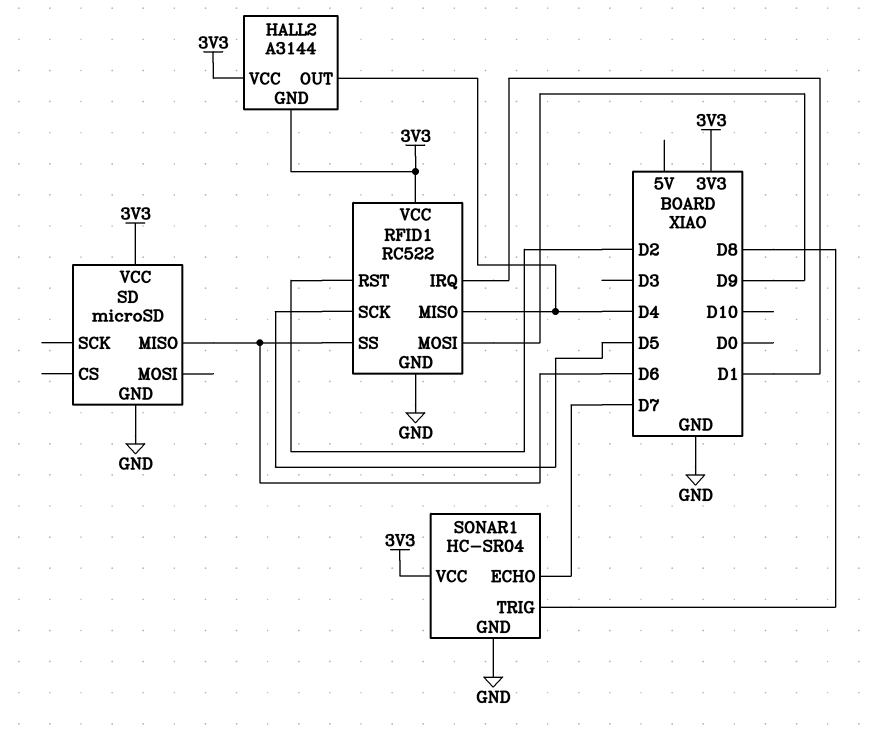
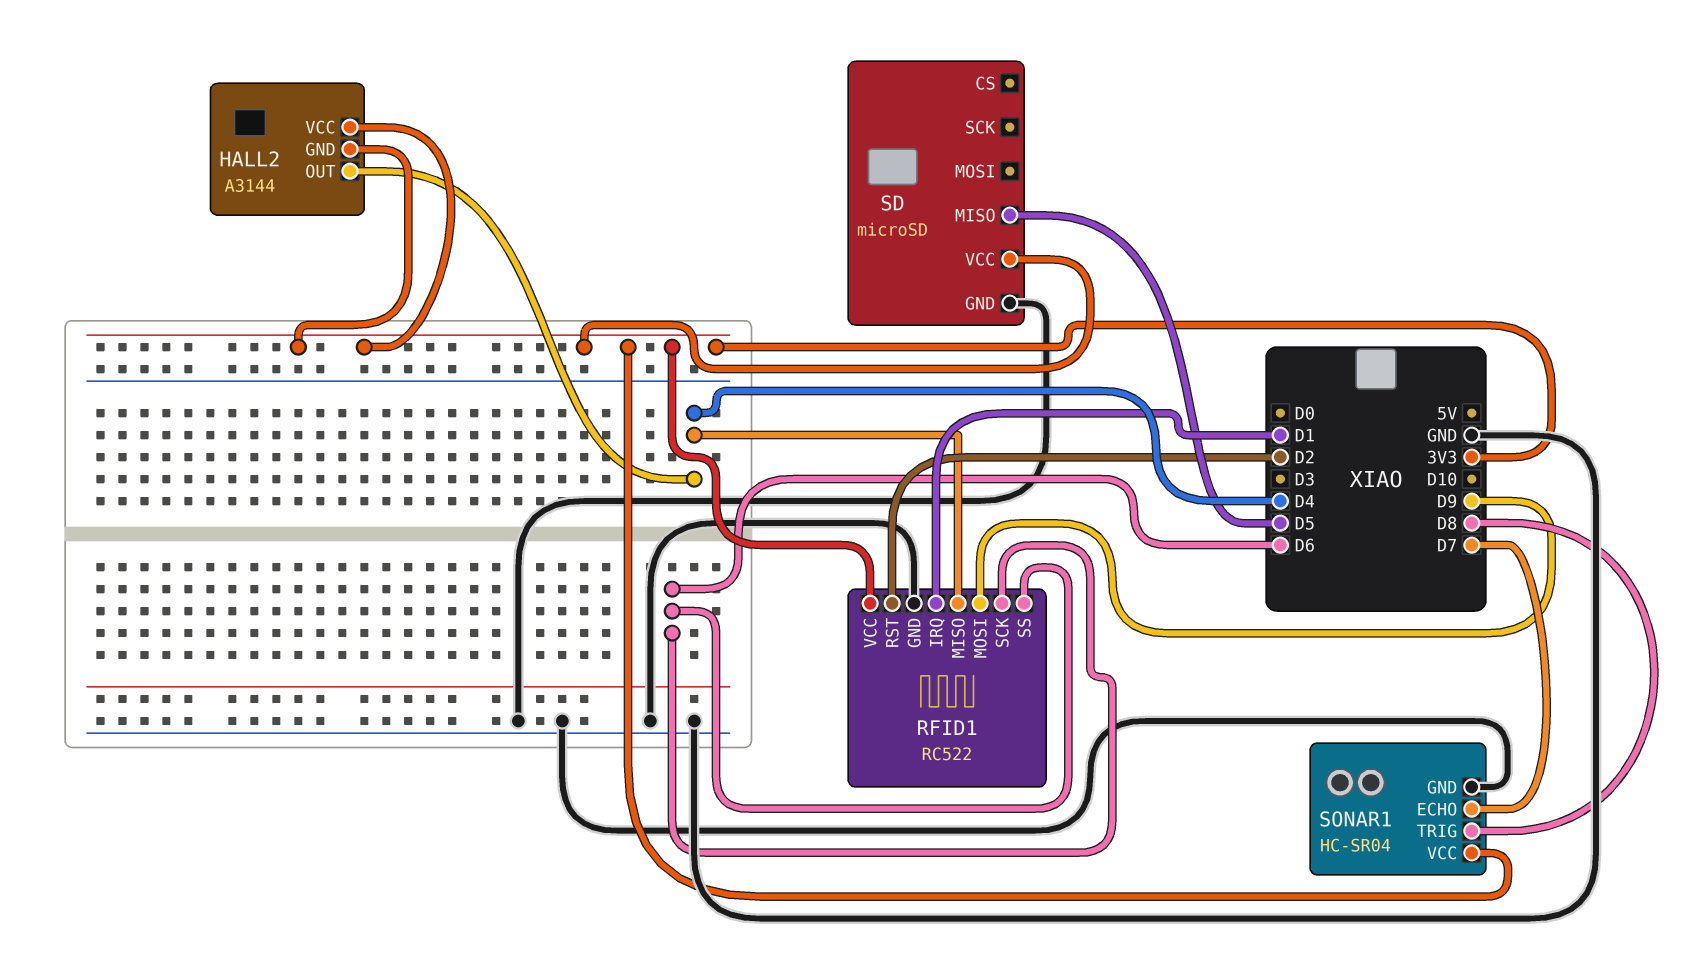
RFID1 pin SCK: D5 -> D6
SD pin MISO: D6 -> D5

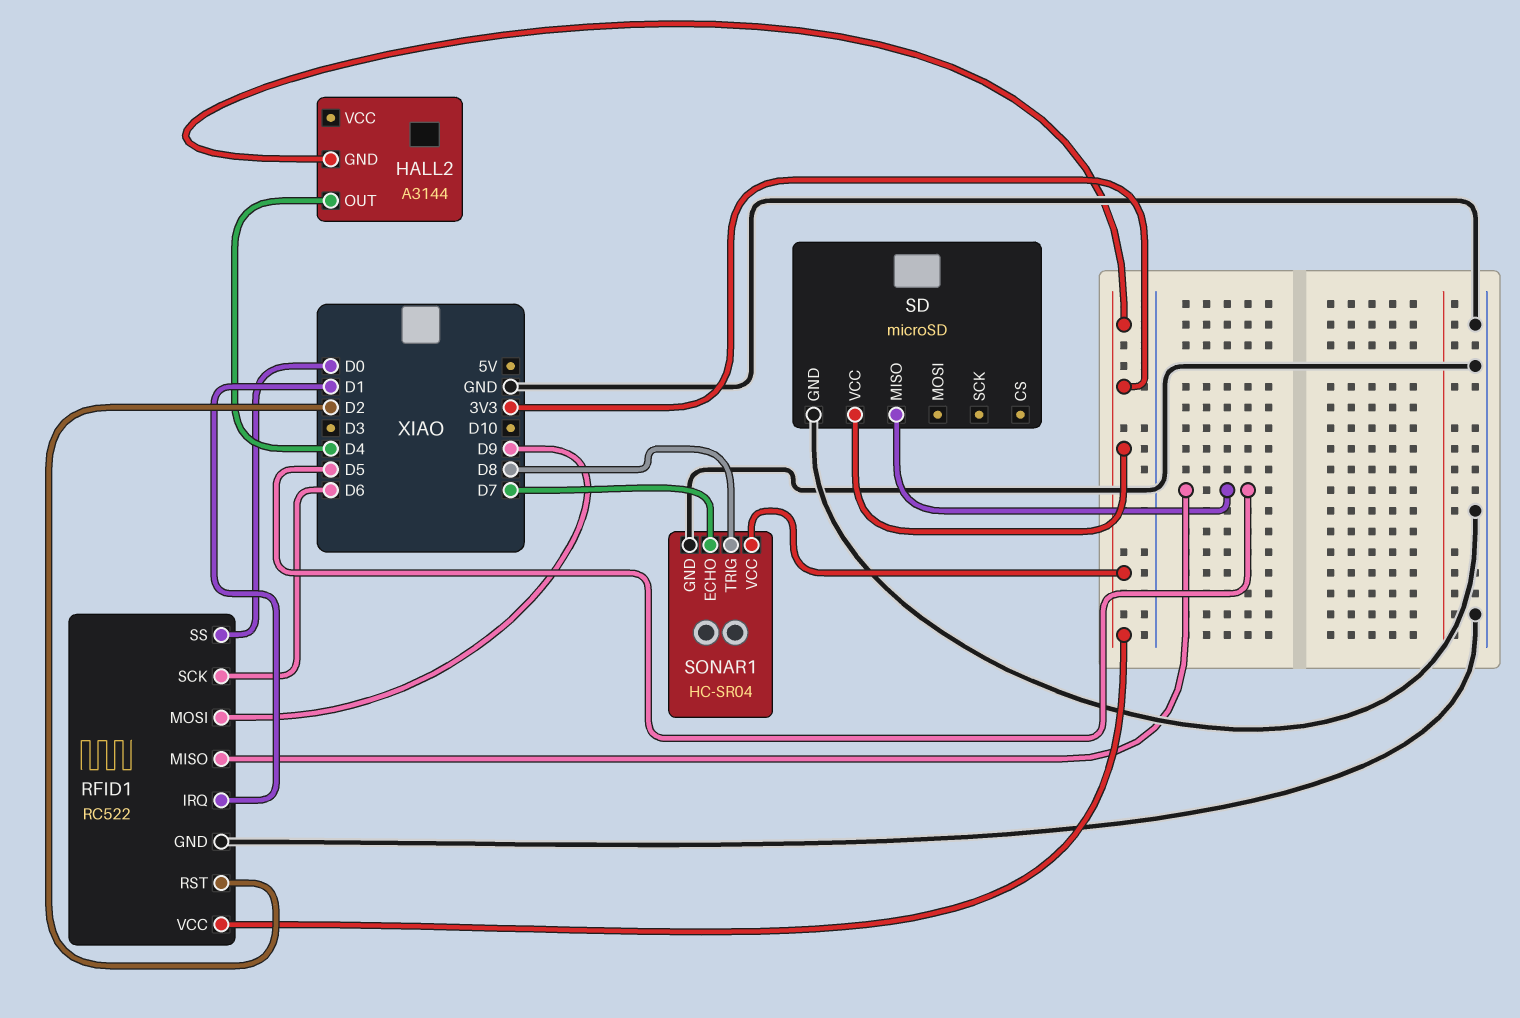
HALL2 pin VCC: 3V3 -> none
RFID1 pin MISO: D4 -> D5
RFID1 pin SS: D6 -> D0

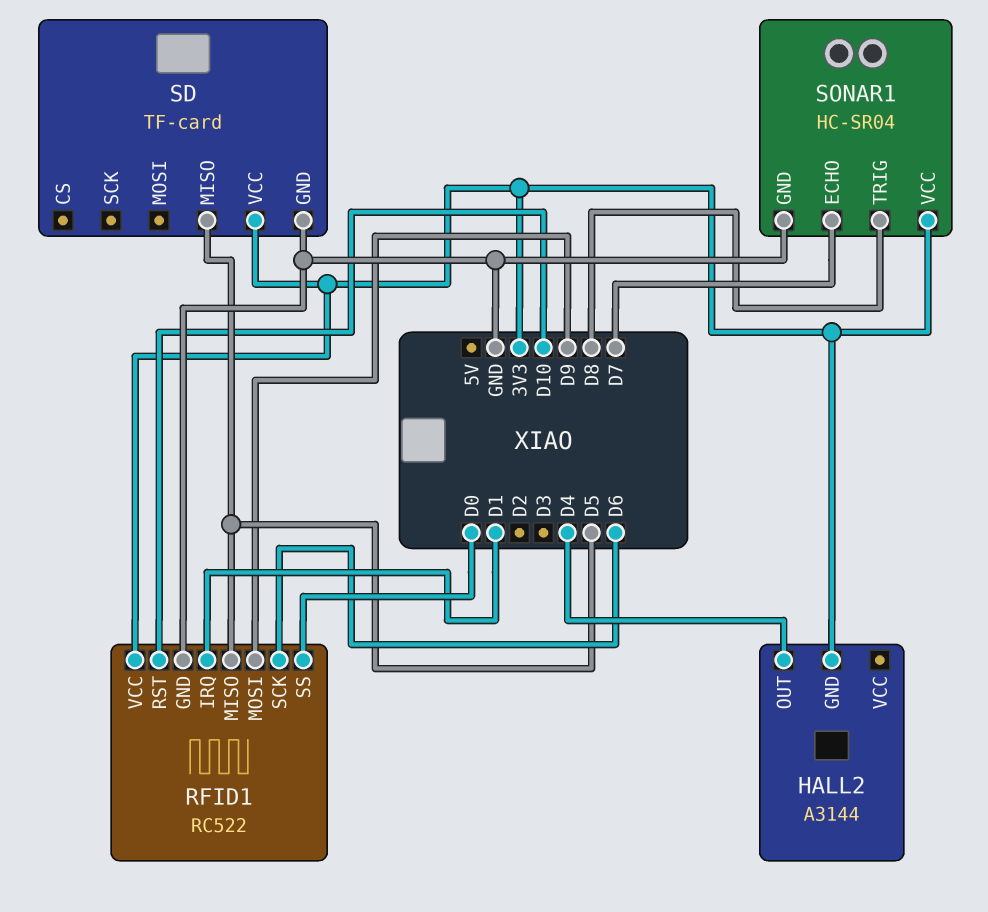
RFID1 pin RST: D2 -> D10
SD: microSD -> TF-card

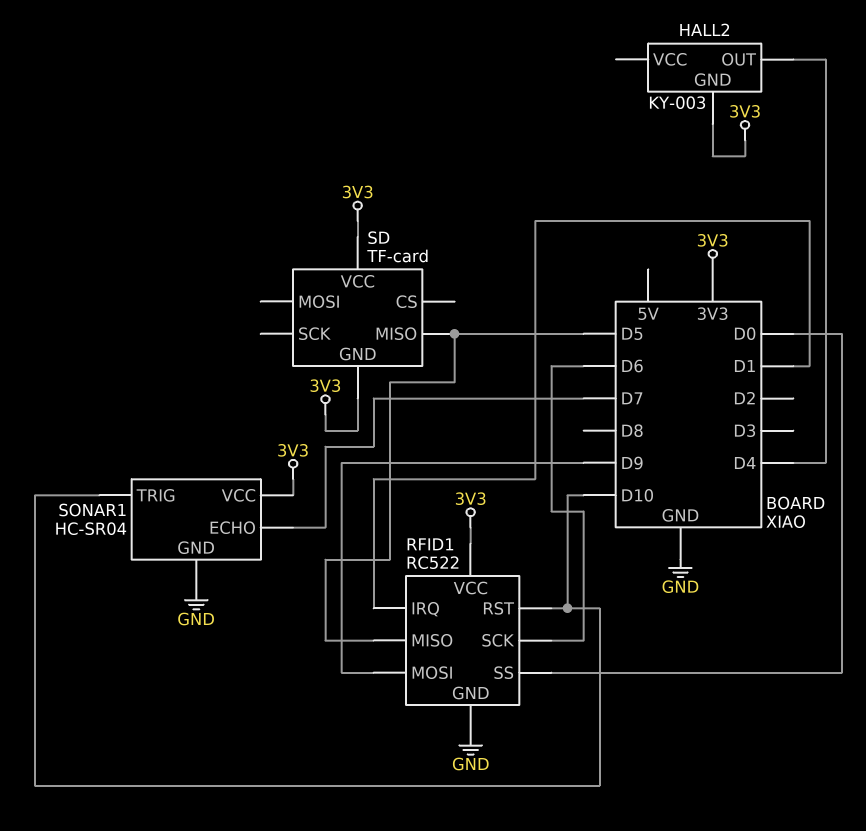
HALL2: A3144 -> KY-003
SD pin GND: GND -> 3V3
SONAR1 pin TRIG: D8 -> D10

